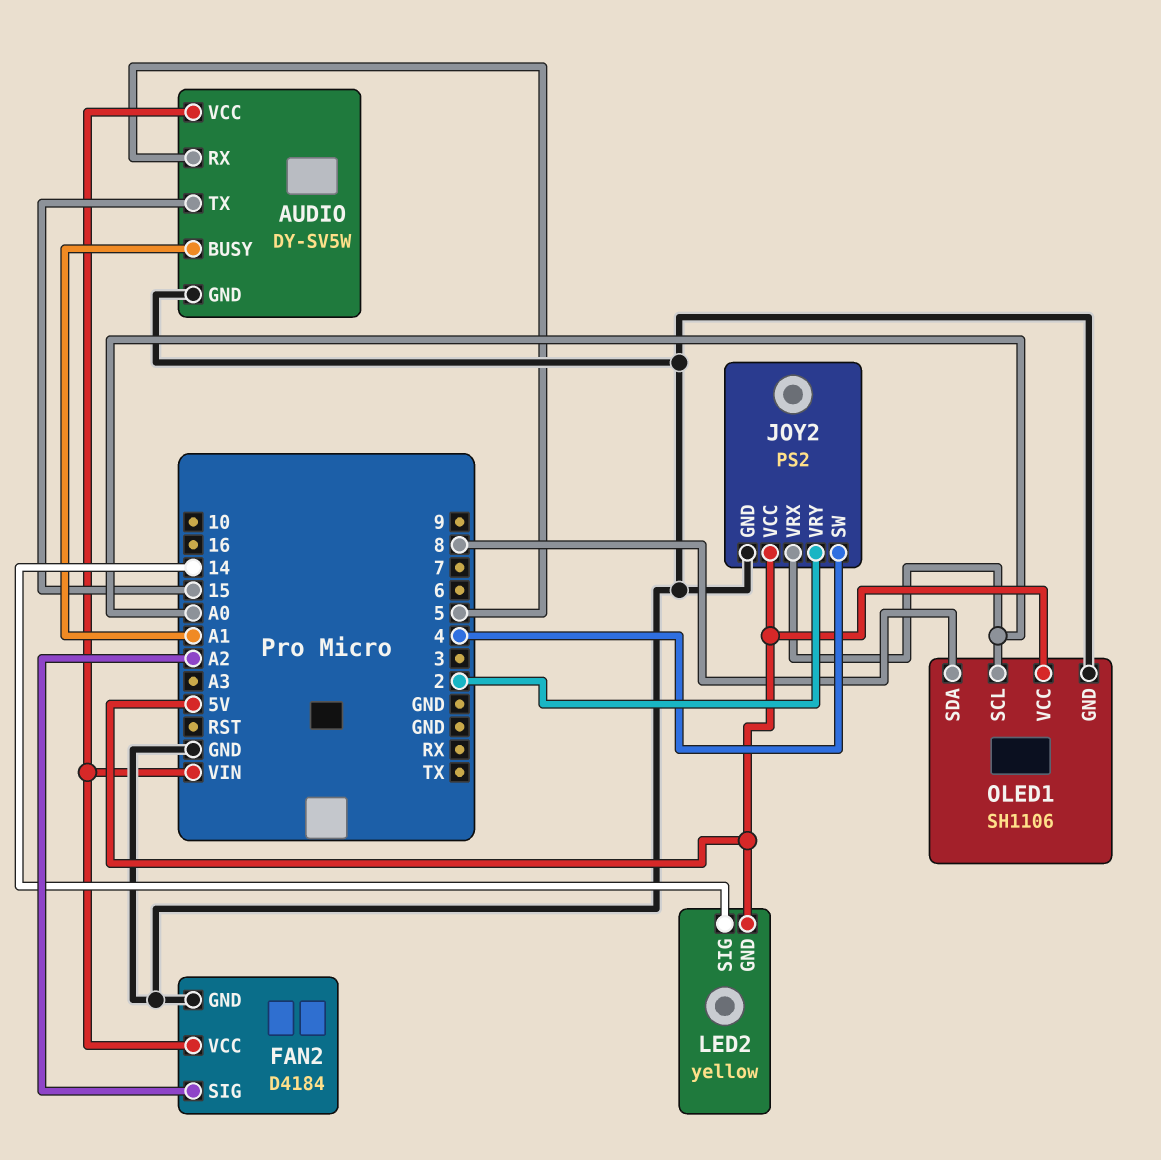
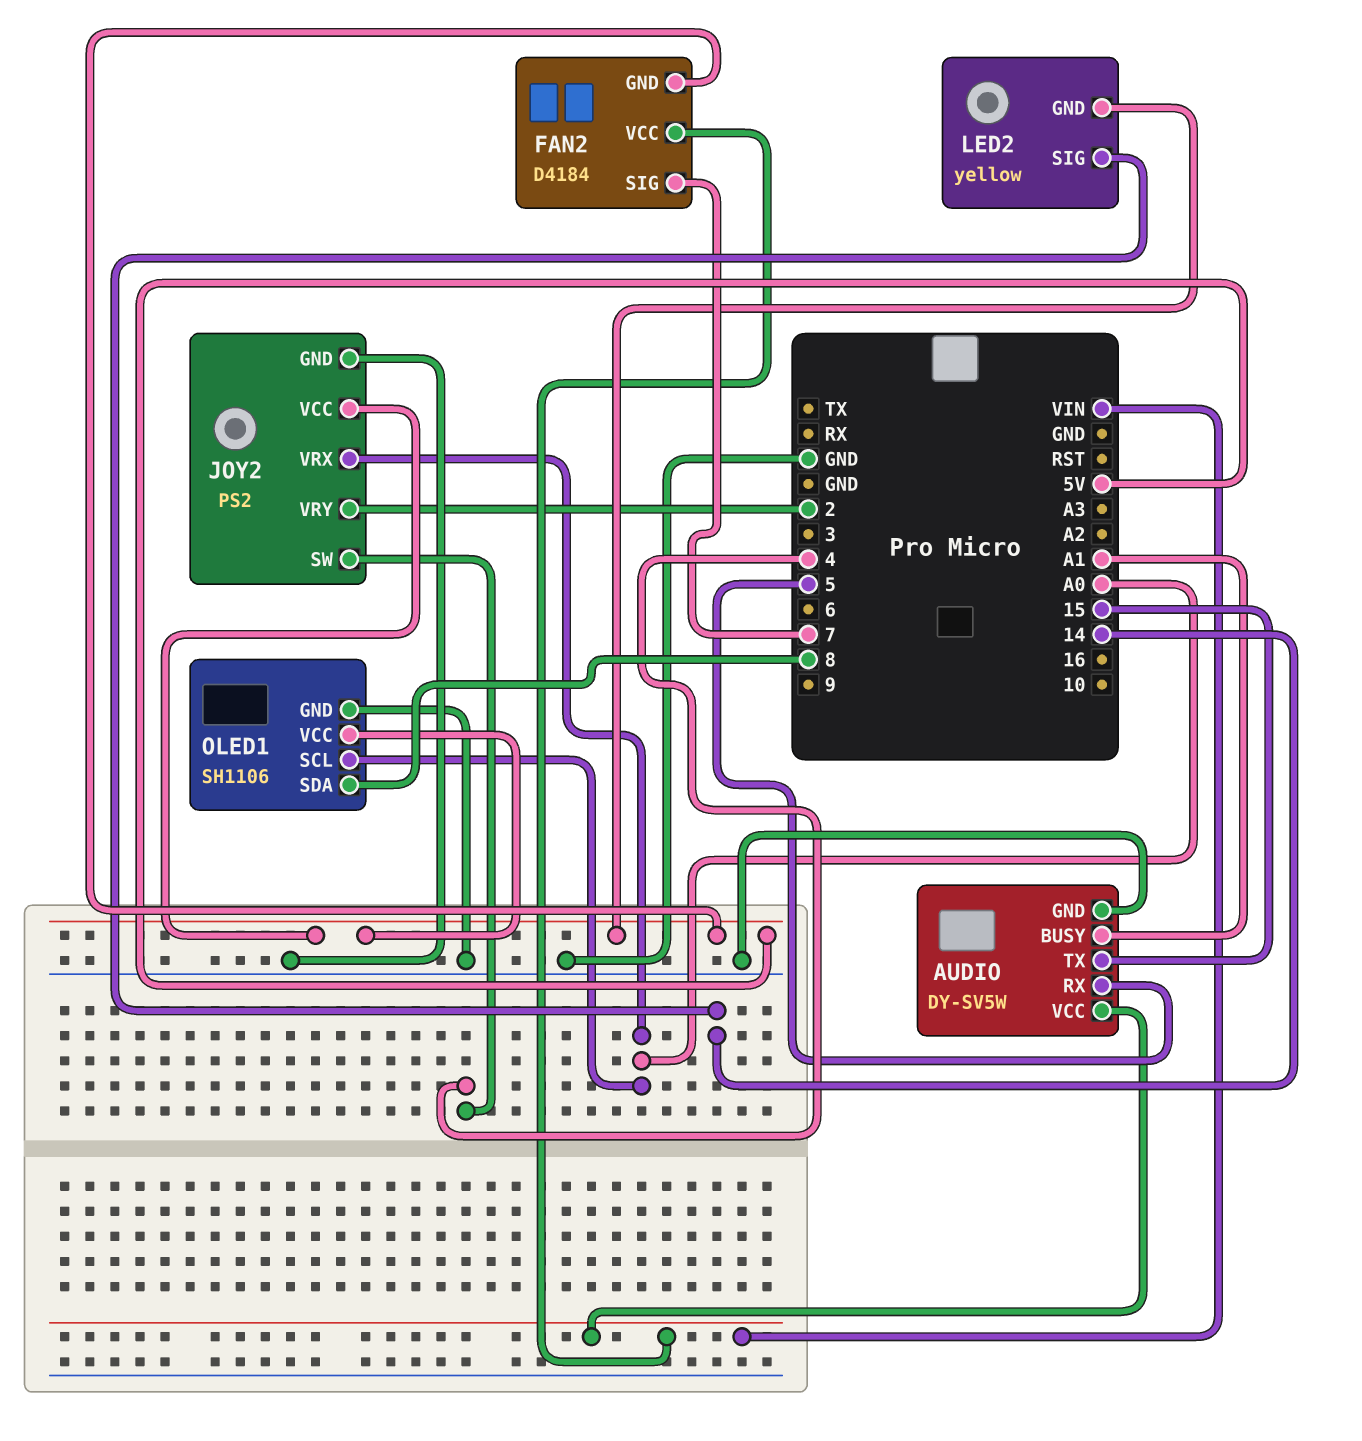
FAN2 pin GND: GND -> 5V
FAN2 pin SIG: A2 -> 7

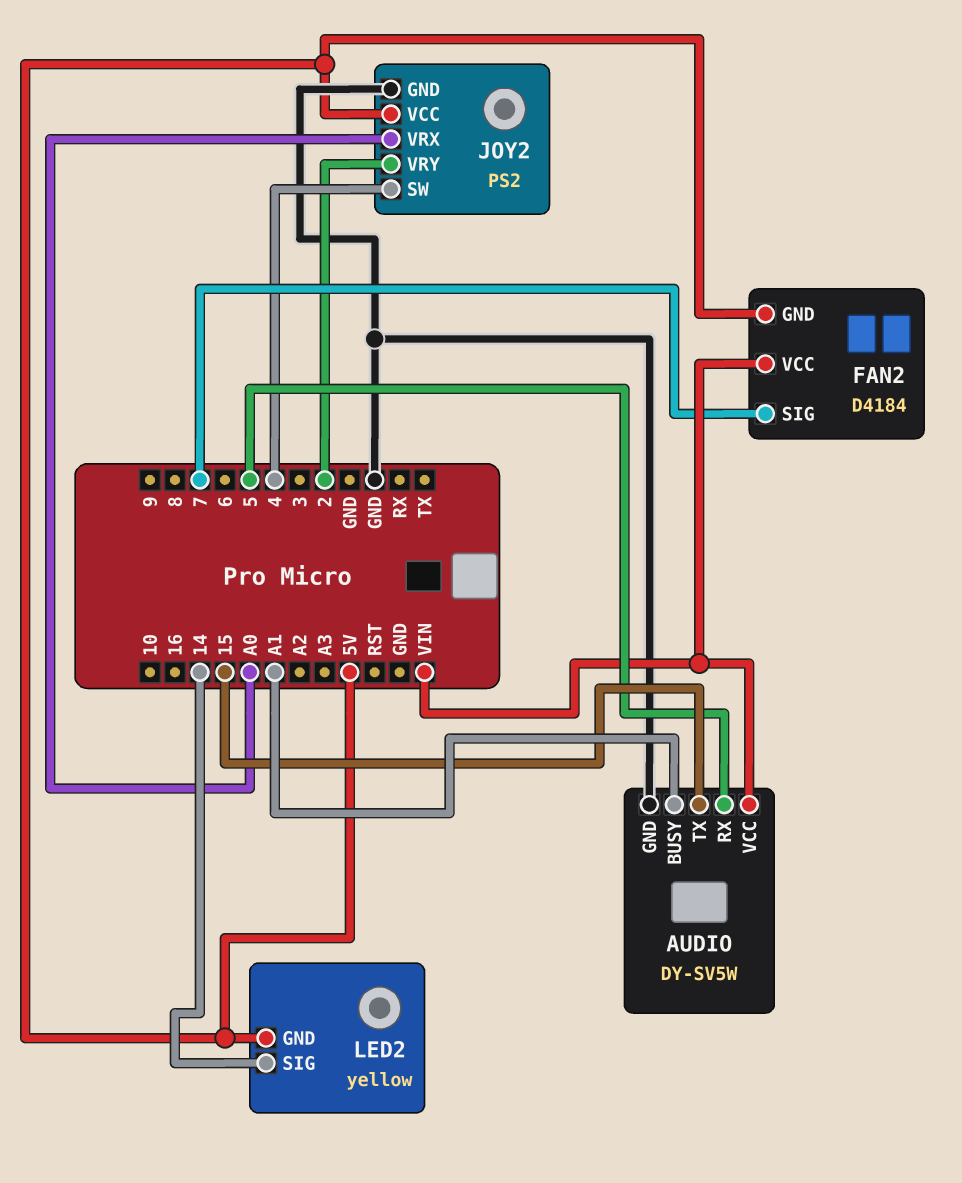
OLED1: SH1106 -> none
OLED1 pin GND: GND -> none
OLED1 pin SCL: A0 -> none
OLED1 pin SDA: 8 -> none
OLED1 pin VCC: 5V -> none

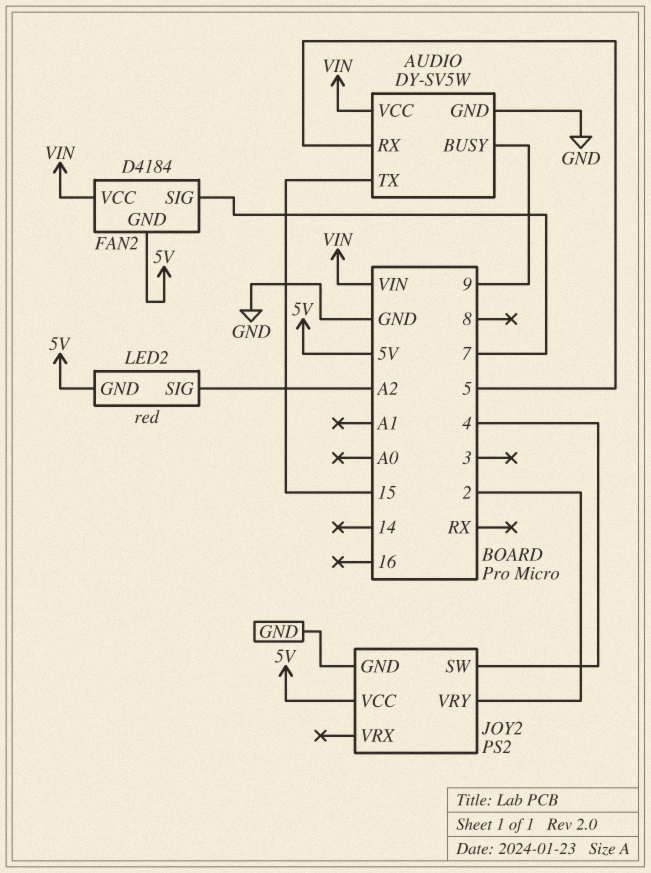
AUDIO pin BUSY: A1 -> 9
JOY2 pin VRX: A0 -> none
LED2: yellow -> red
LED2 pin SIG: 14 -> A2

